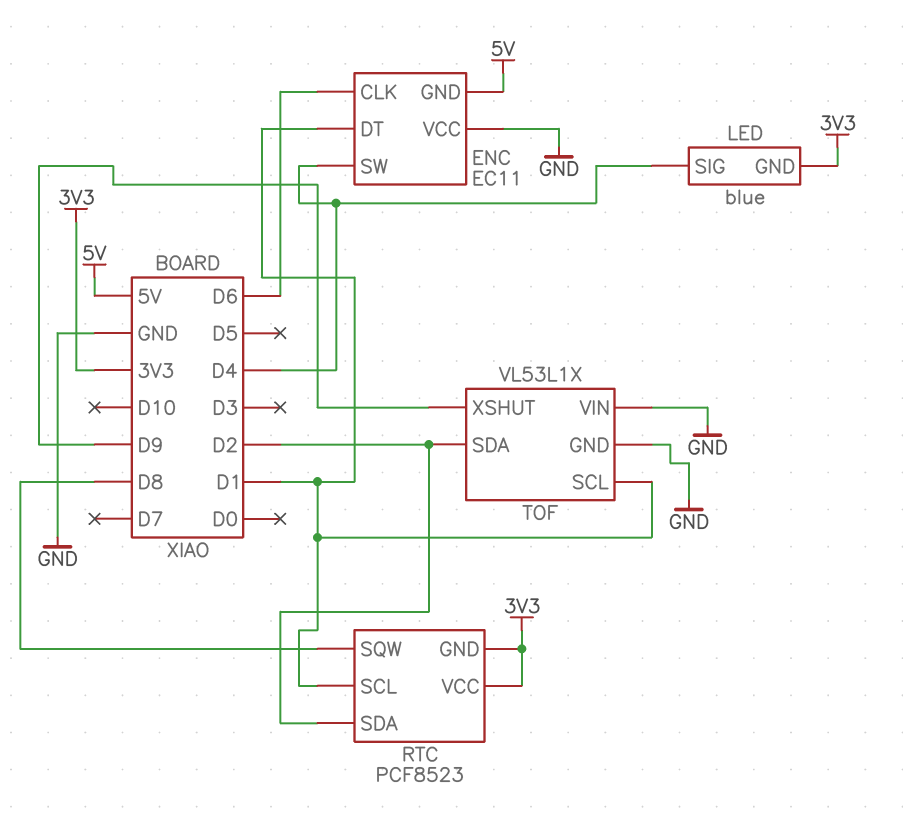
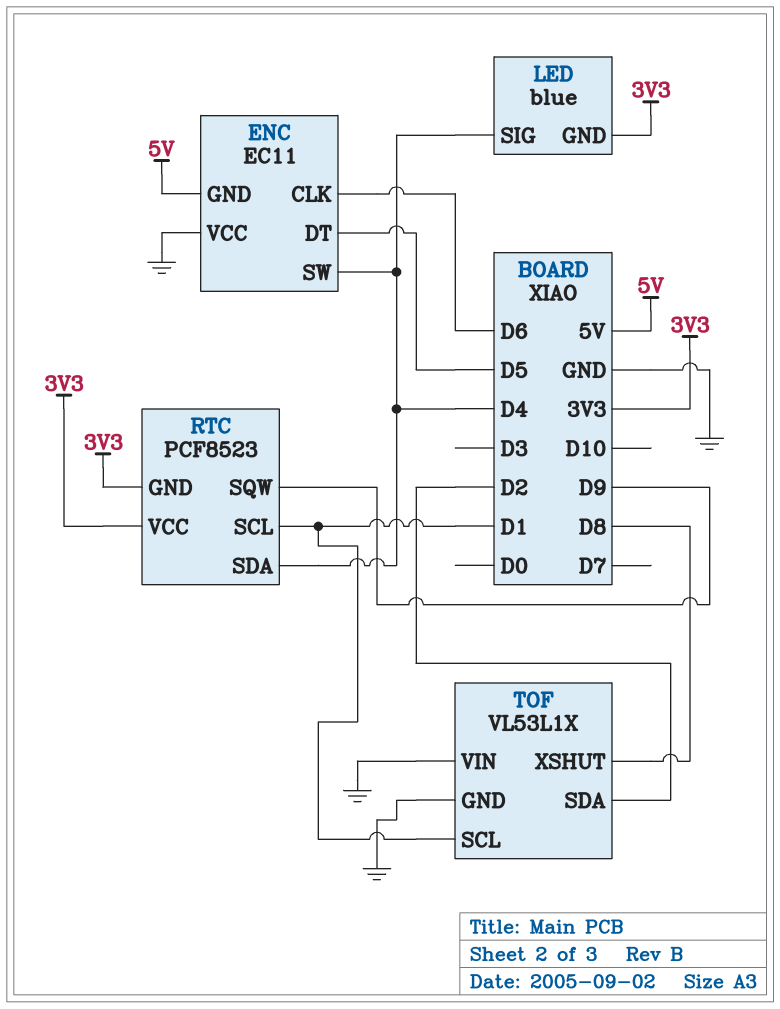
ENC pin DT: D1 -> D5
RTC pin SDA: D2 -> D4
RTC pin SQW: D8 -> D9
TOF pin XSHUT: D9 -> D8

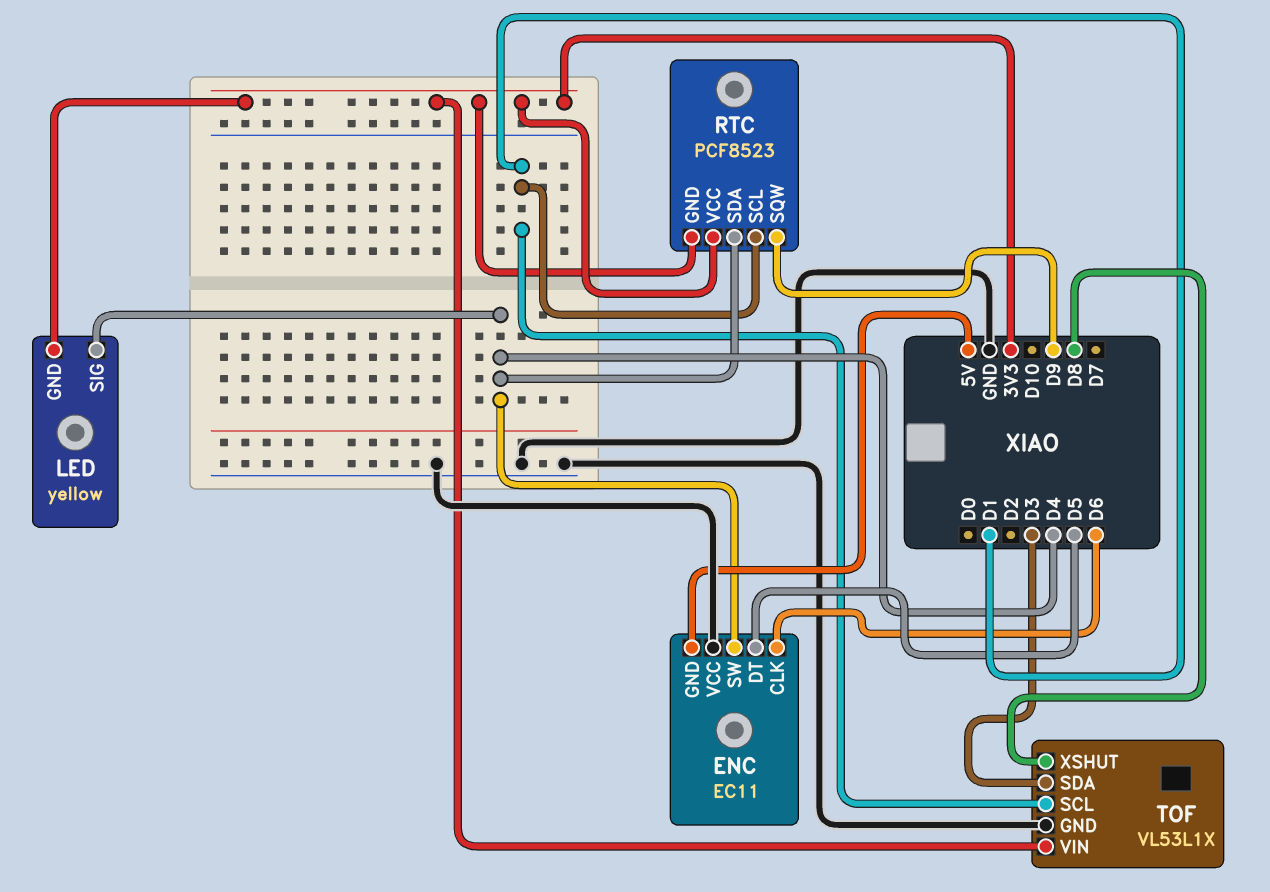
LED: blue -> yellow
TOF pin SDA: D2 -> D3
TOF pin VIN: GND -> 3V3

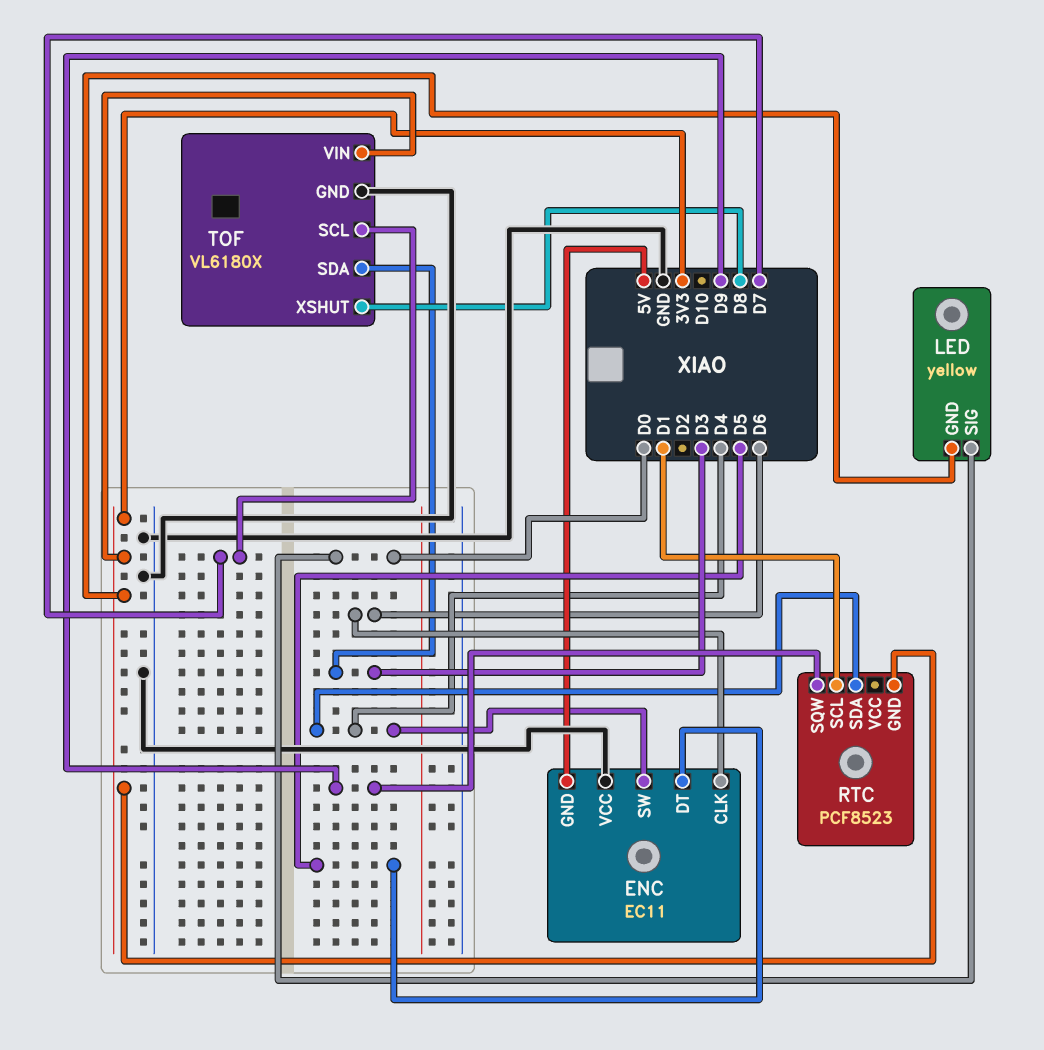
LED pin SIG: D4 -> D0
RTC pin VCC: 3V3 -> none
TOF: VL53L1X -> VL6180X
TOF pin SCL: D1 -> D7

